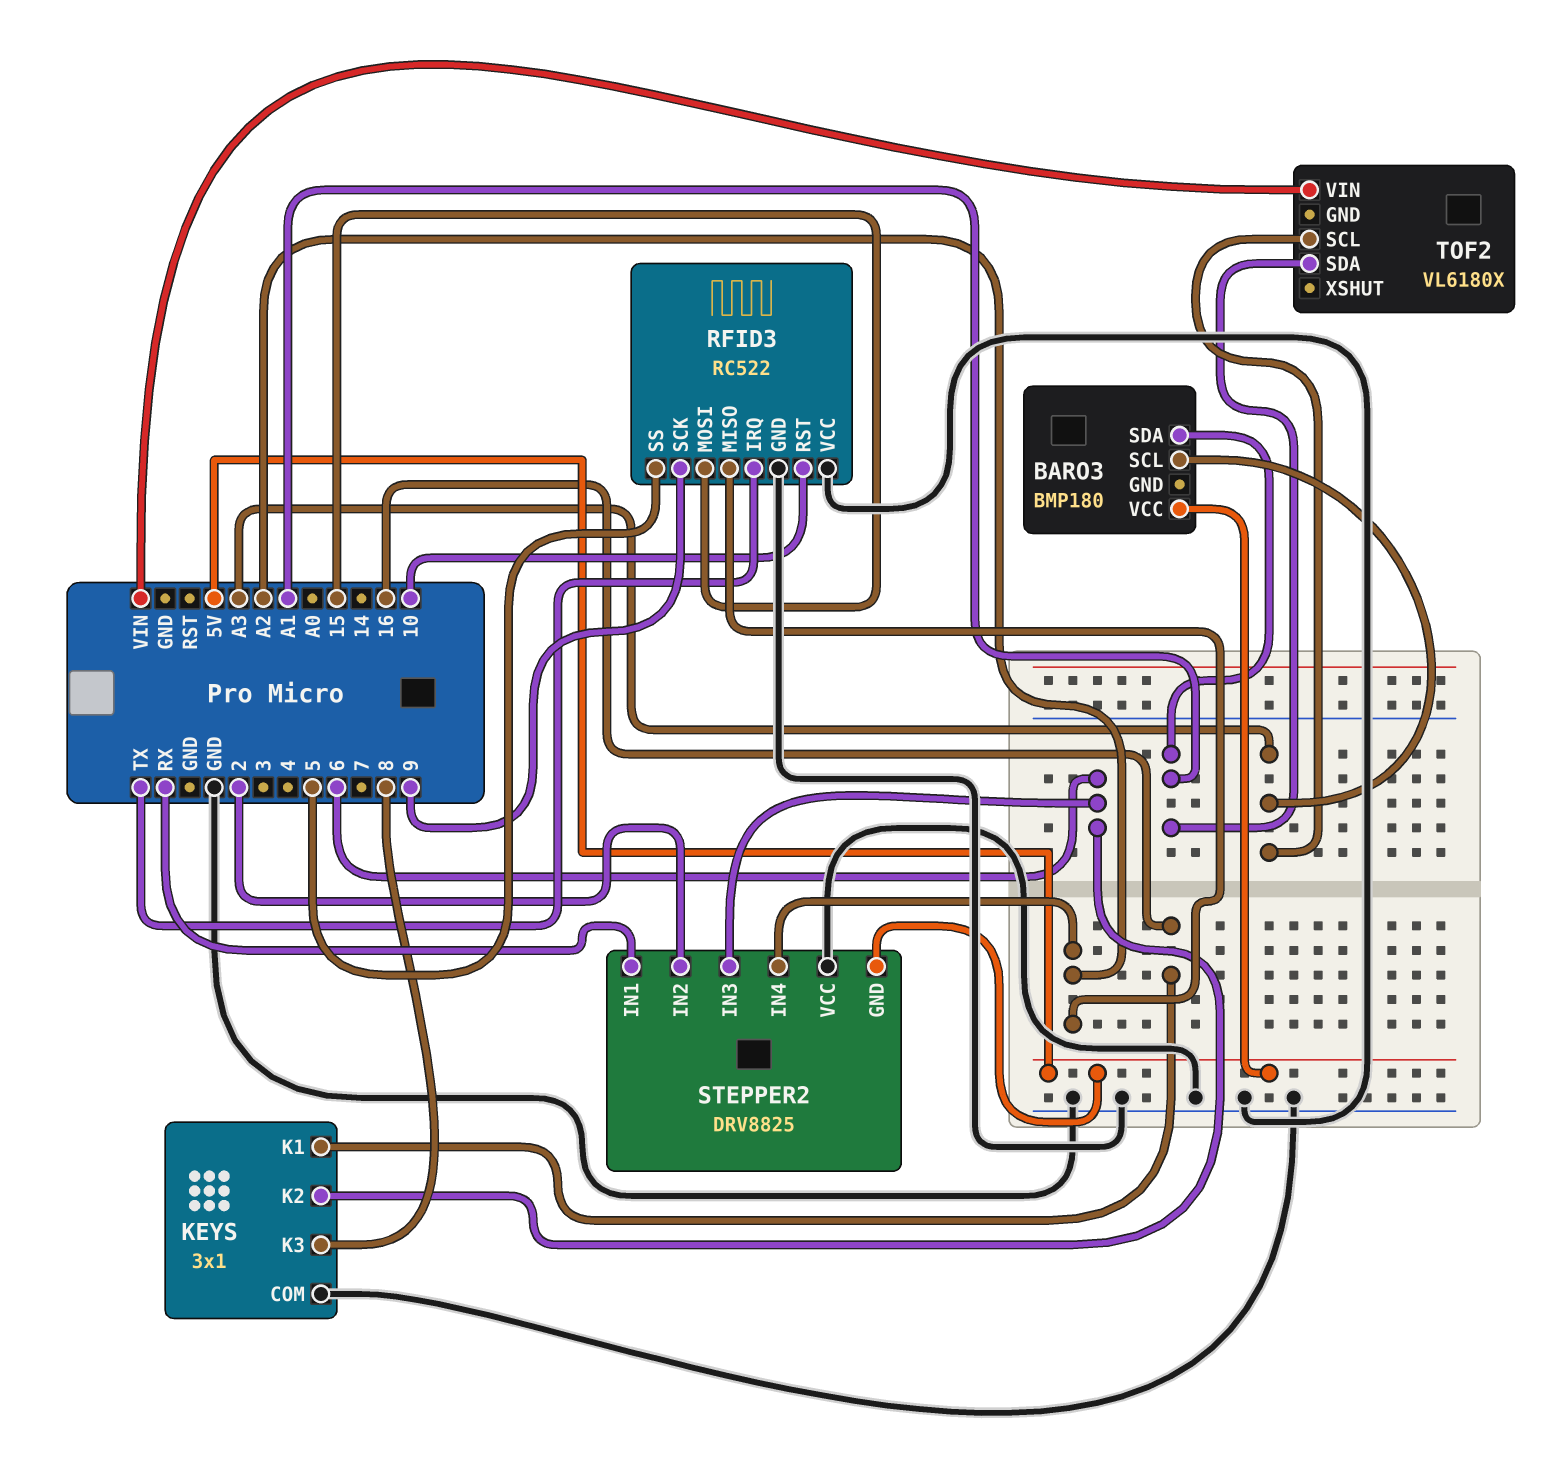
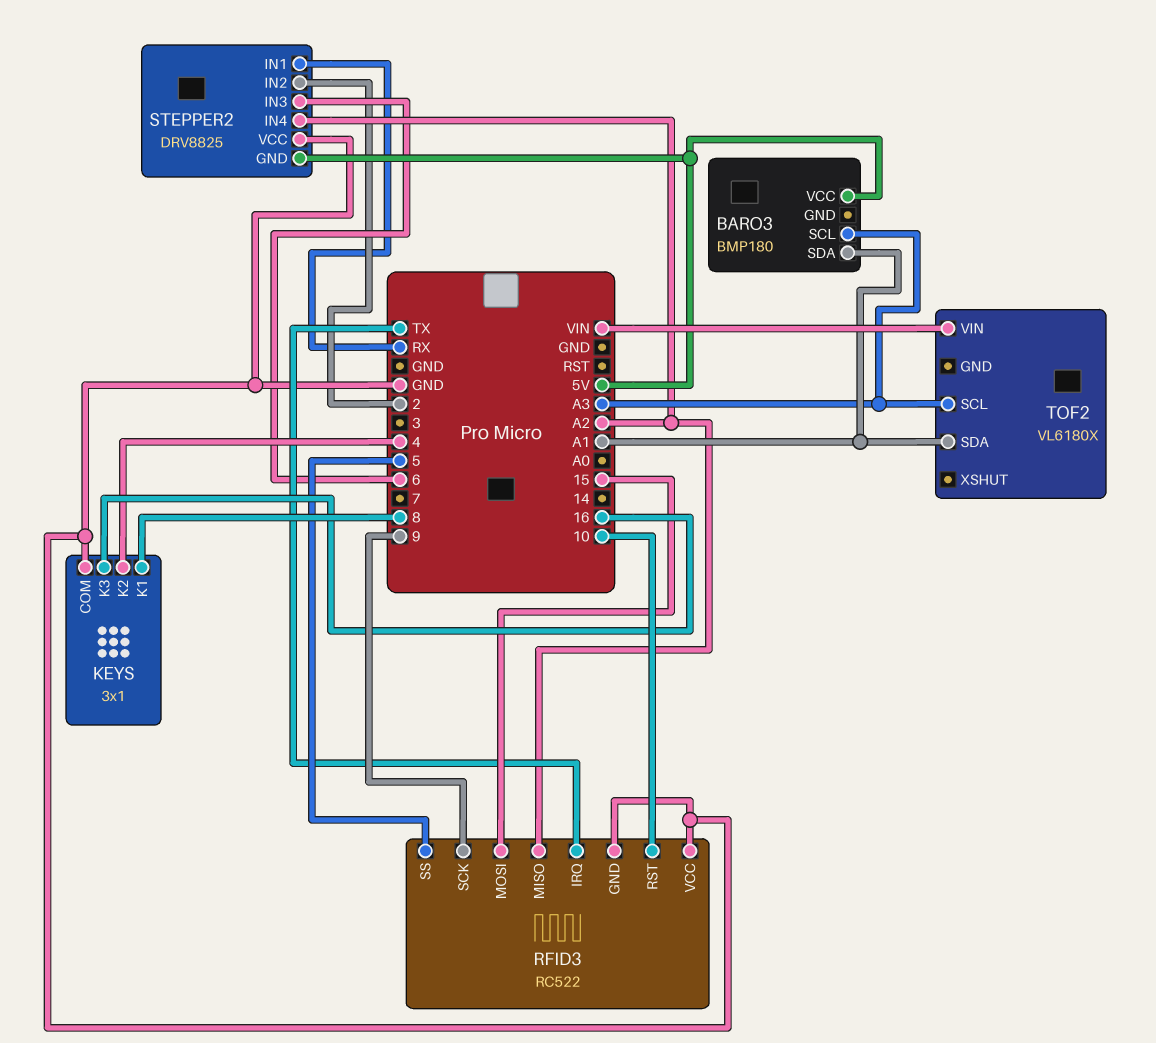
KEYS pin K1: 16 -> 8
KEYS pin K2: 6 -> 4
KEYS pin K3: 8 -> 16

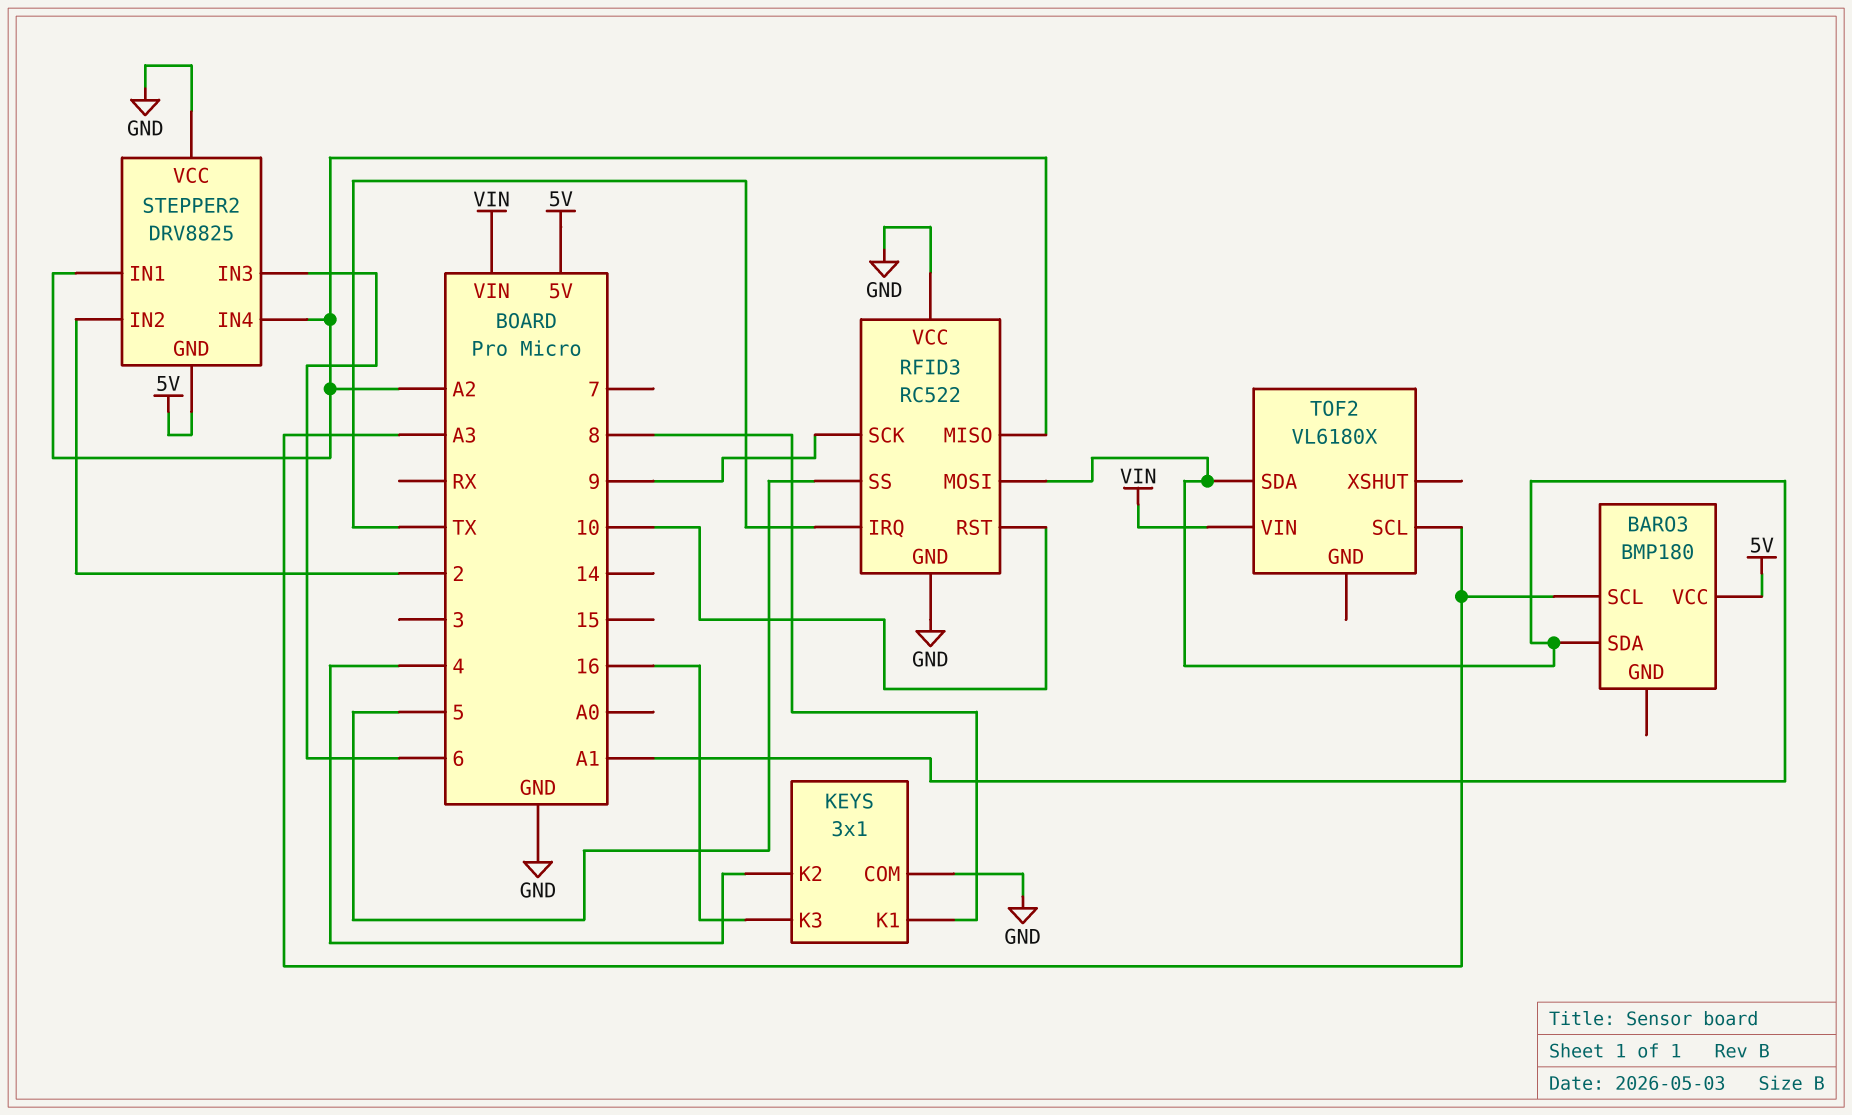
RFID3 pin MOSI: 15 -> A1
STEPPER2 pin IN1: RX -> A2

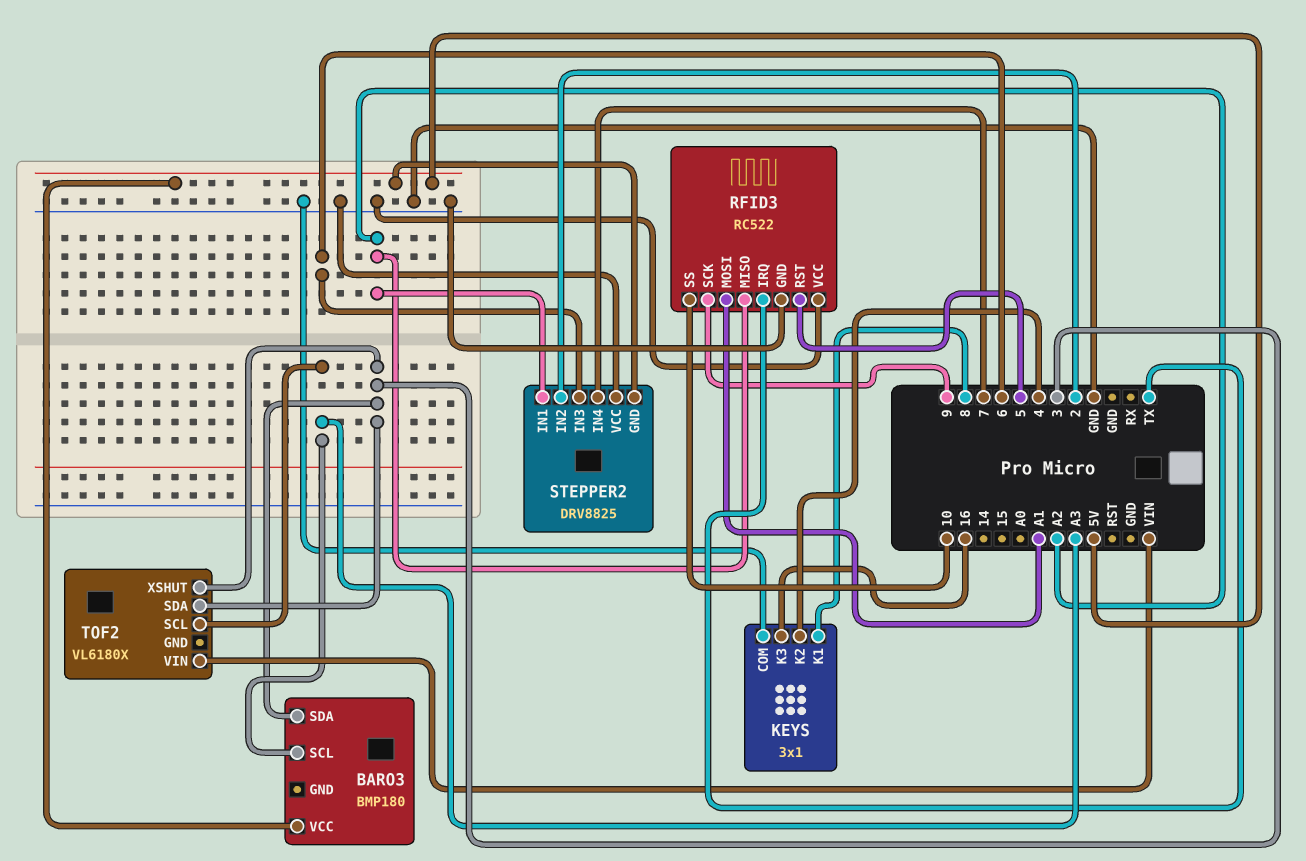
BARO3 pin SDA: A1 -> 3
RFID3 pin RST: 10 -> 5
RFID3 pin SS: 5 -> 10
STEPPER2 pin IN4: A2 -> 7
TOF2 pin SDA: A1 -> 3
TOF2 pin XSHUT: none -> 3

